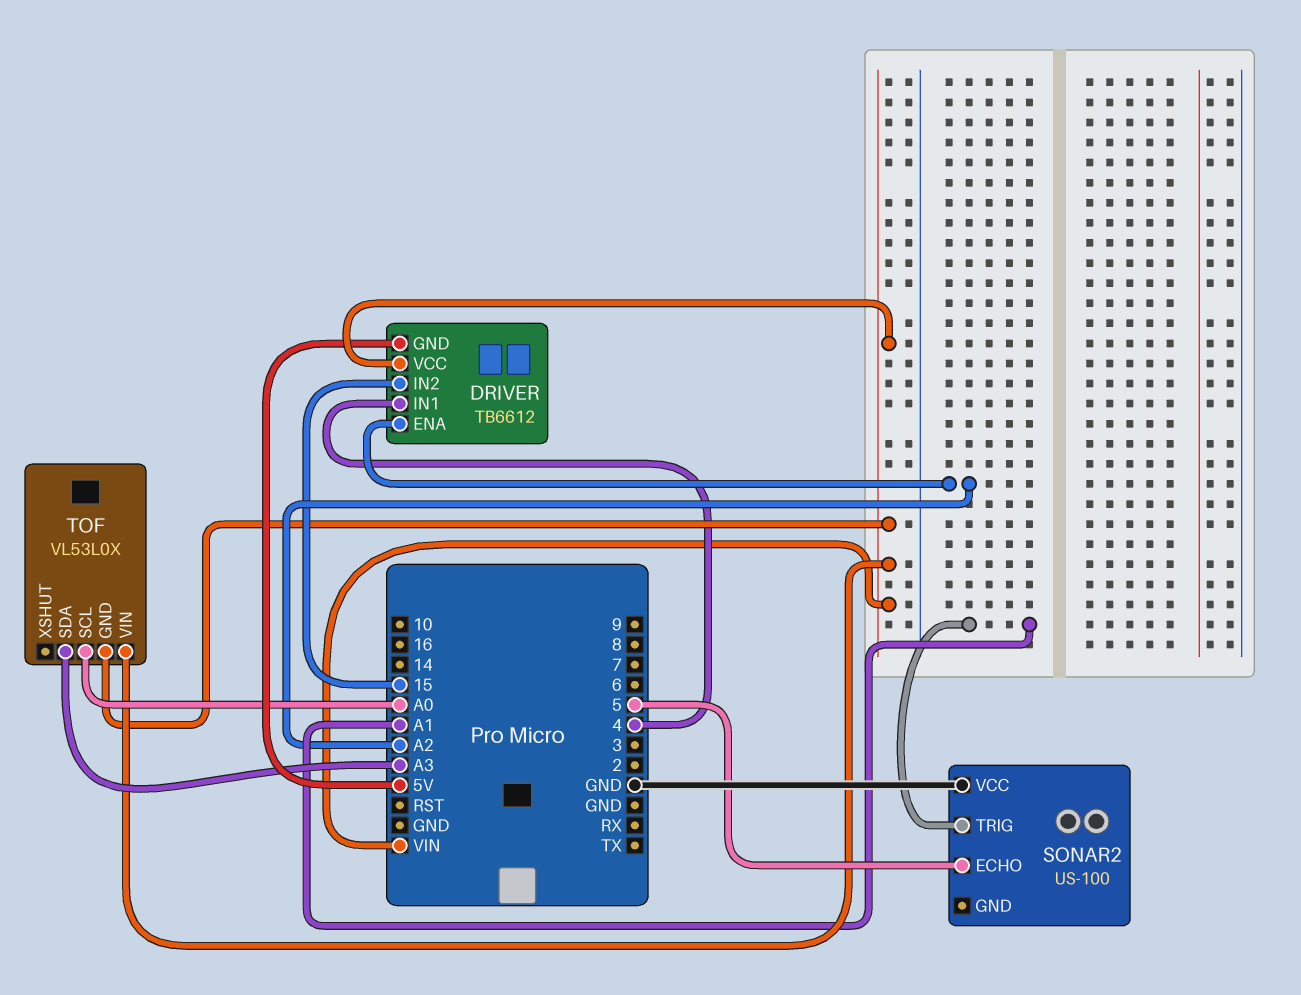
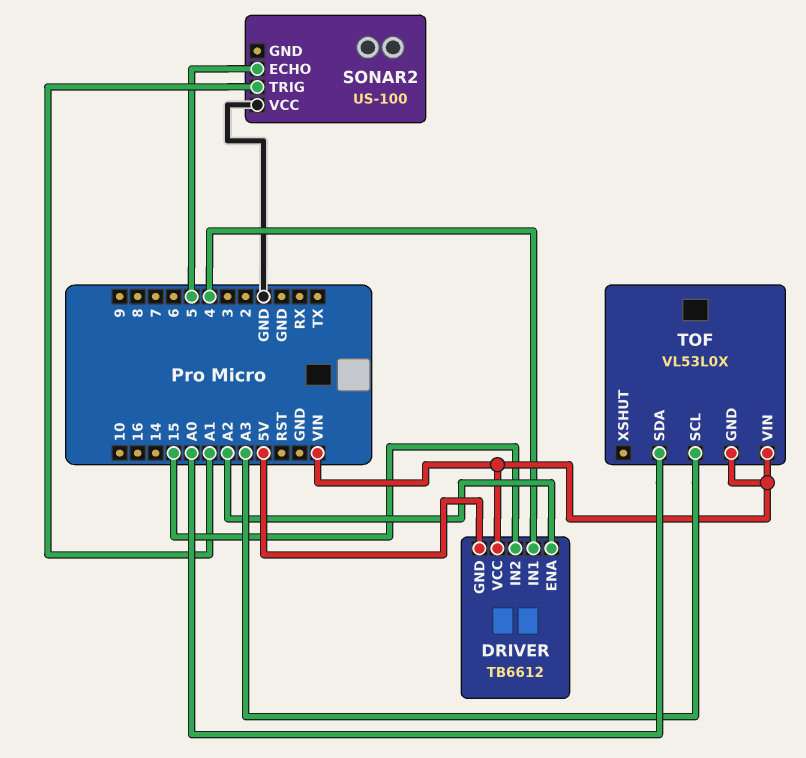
TOF pin SCL: A0 -> A3
TOF pin SDA: A3 -> A0

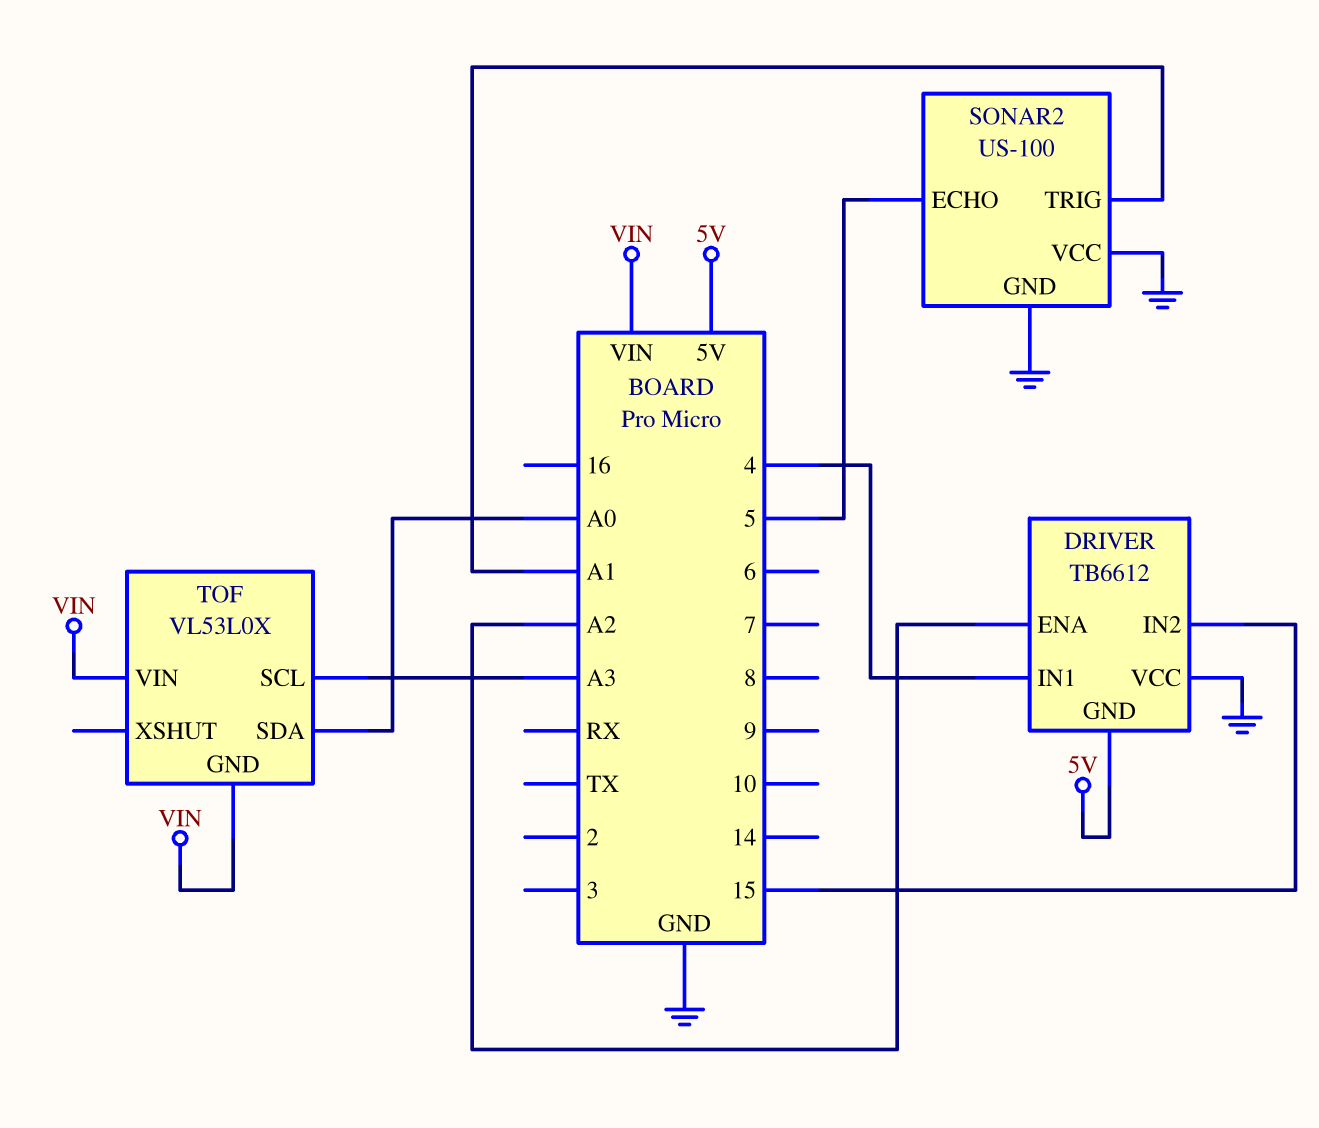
DRIVER pin VCC: VIN -> GND
SONAR2 pin GND: none -> GND

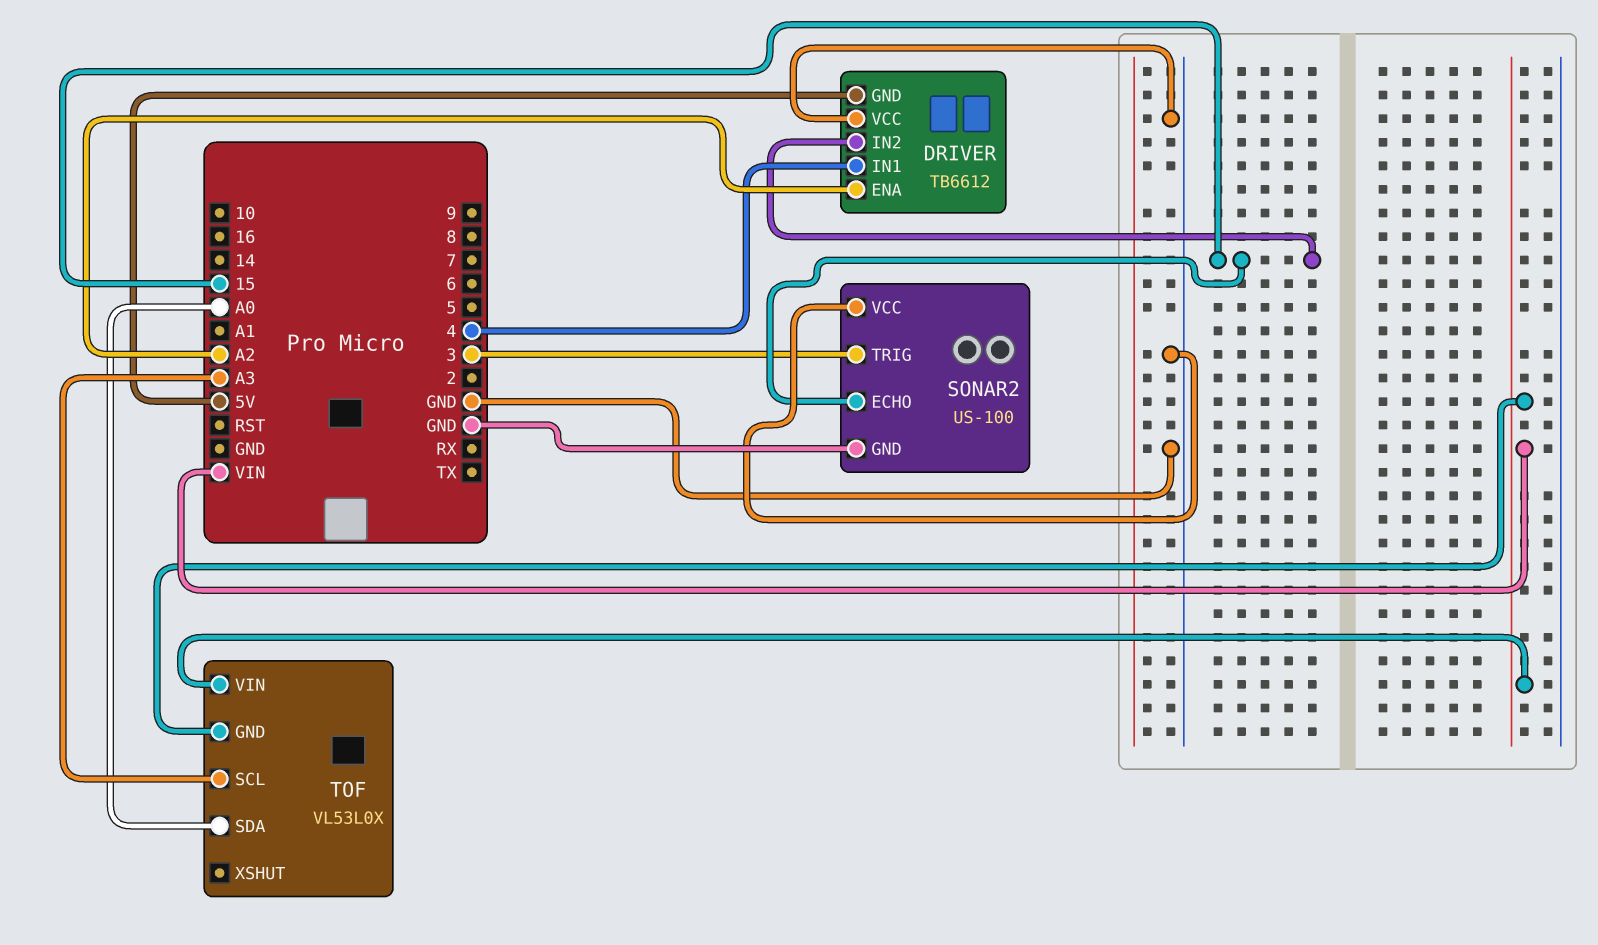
SONAR2 pin ECHO: 5 -> 15
SONAR2 pin TRIG: A1 -> 3

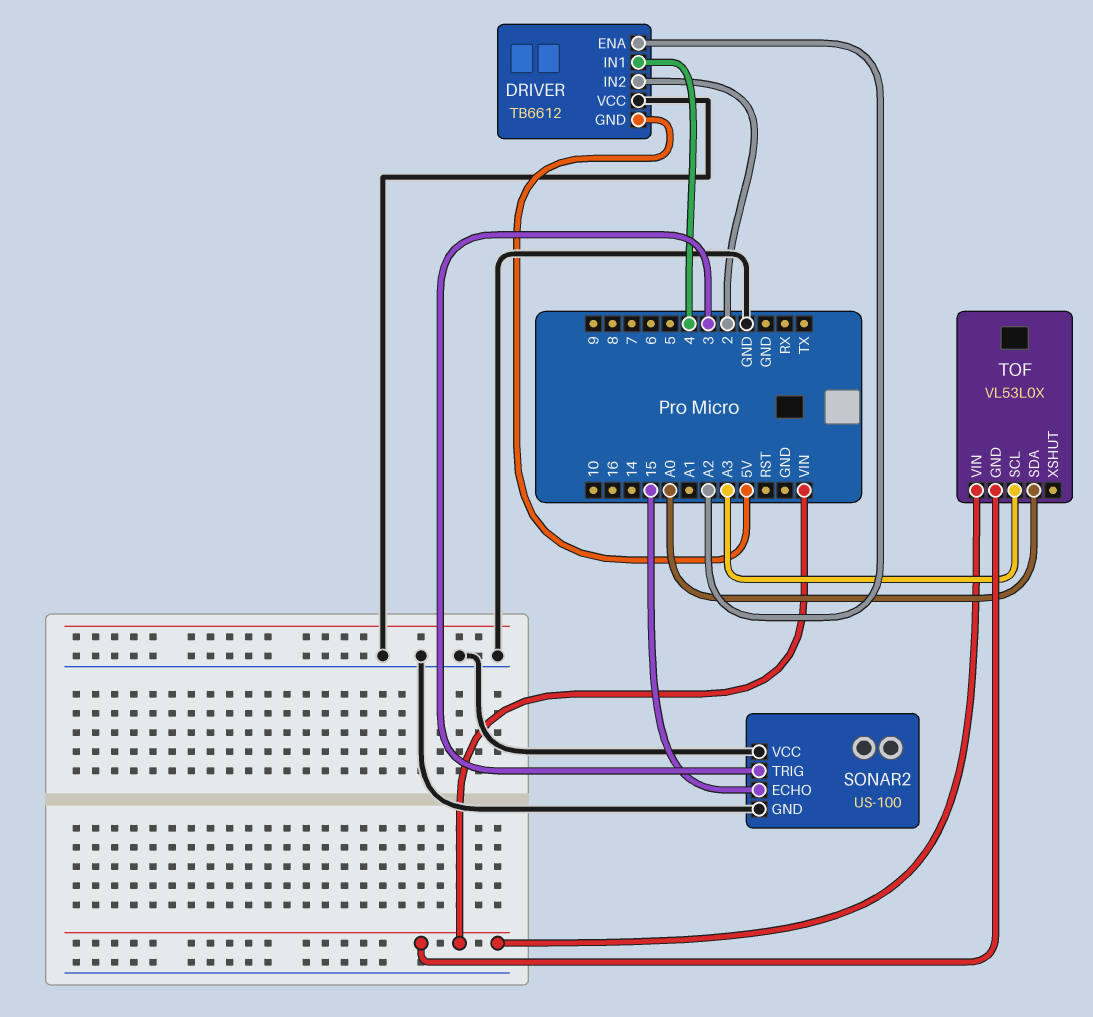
DRIVER pin IN2: 15 -> 2

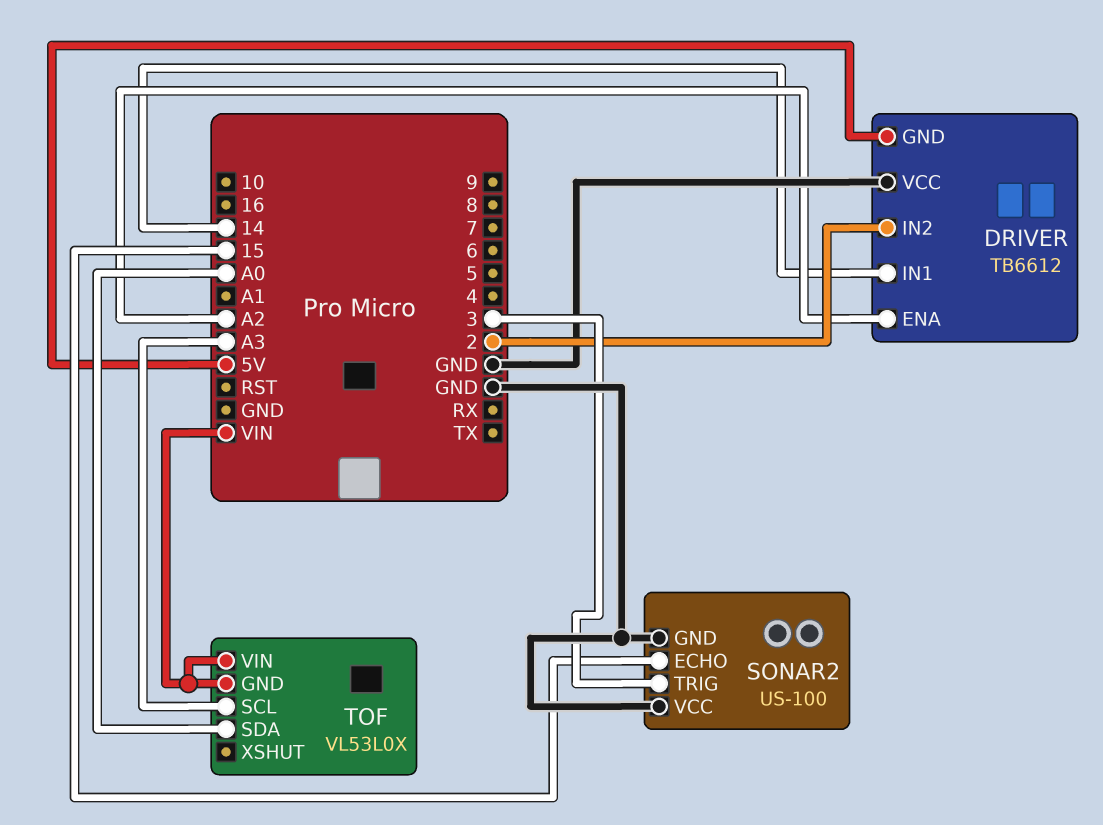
DRIVER pin IN1: 4 -> 14

